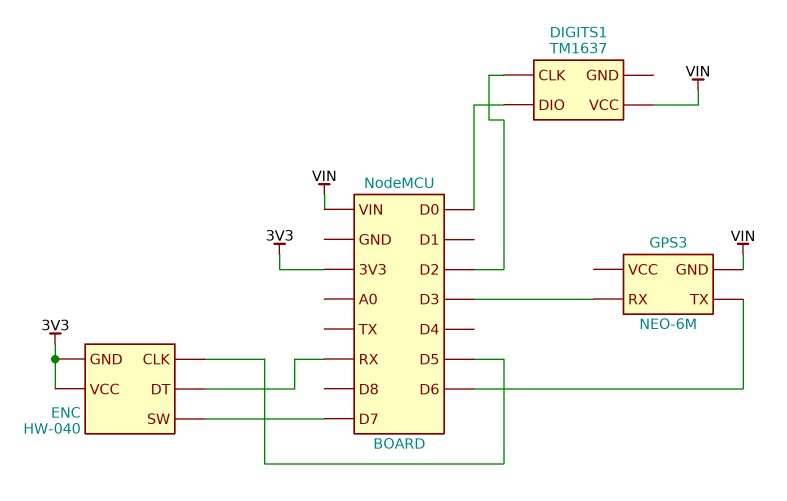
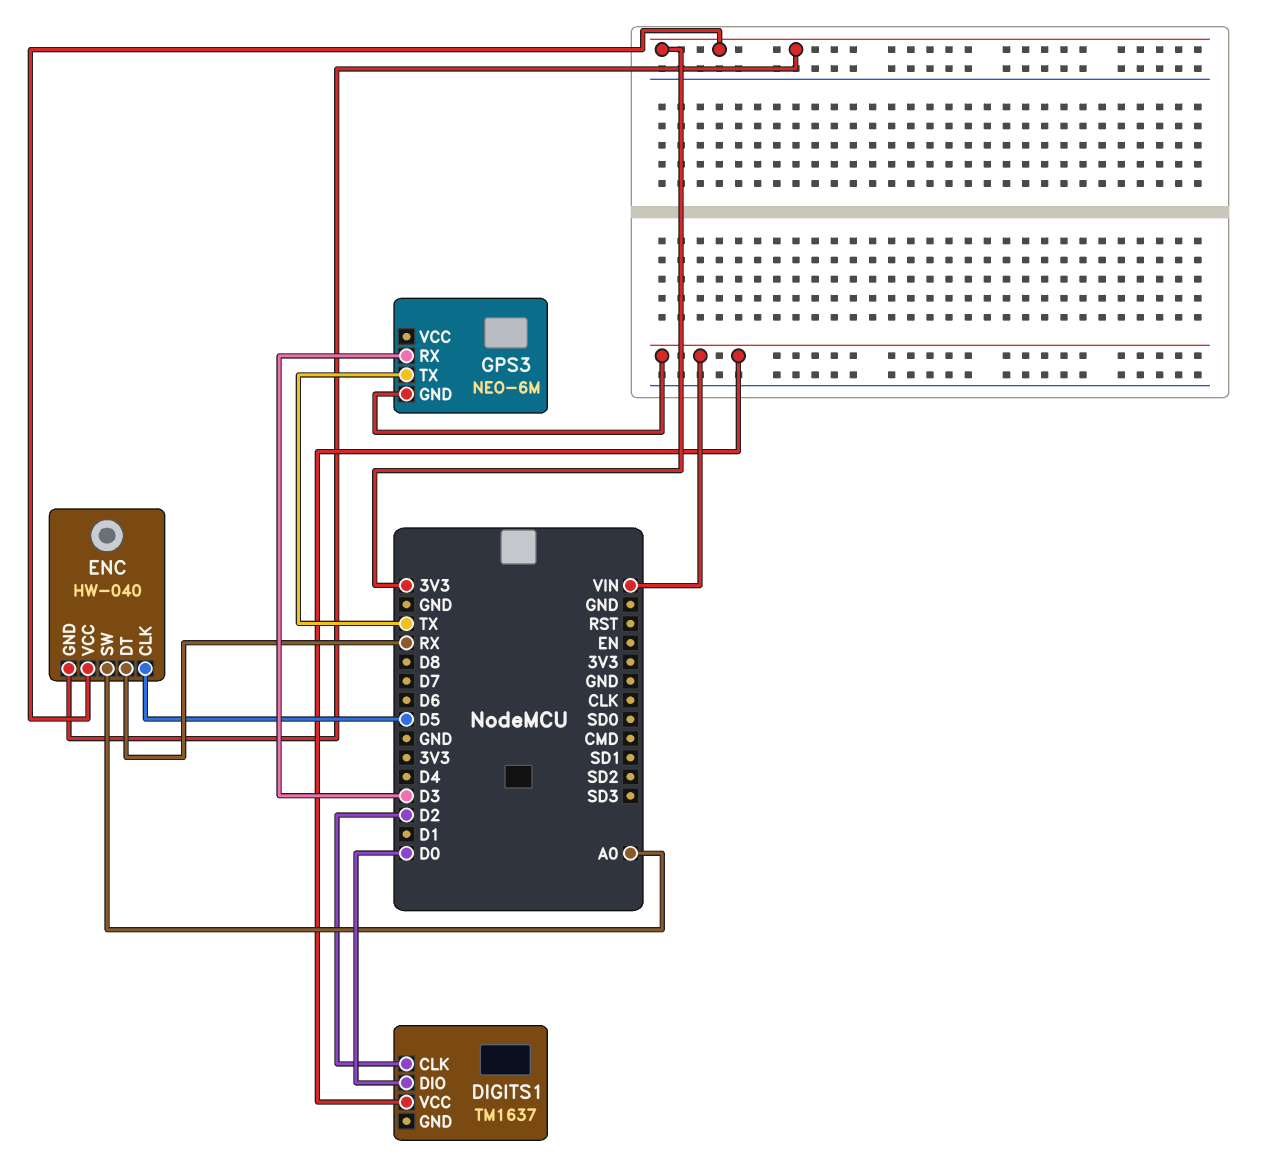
ENC pin SW: D7 -> A0
GPS3 pin TX: D6 -> TX

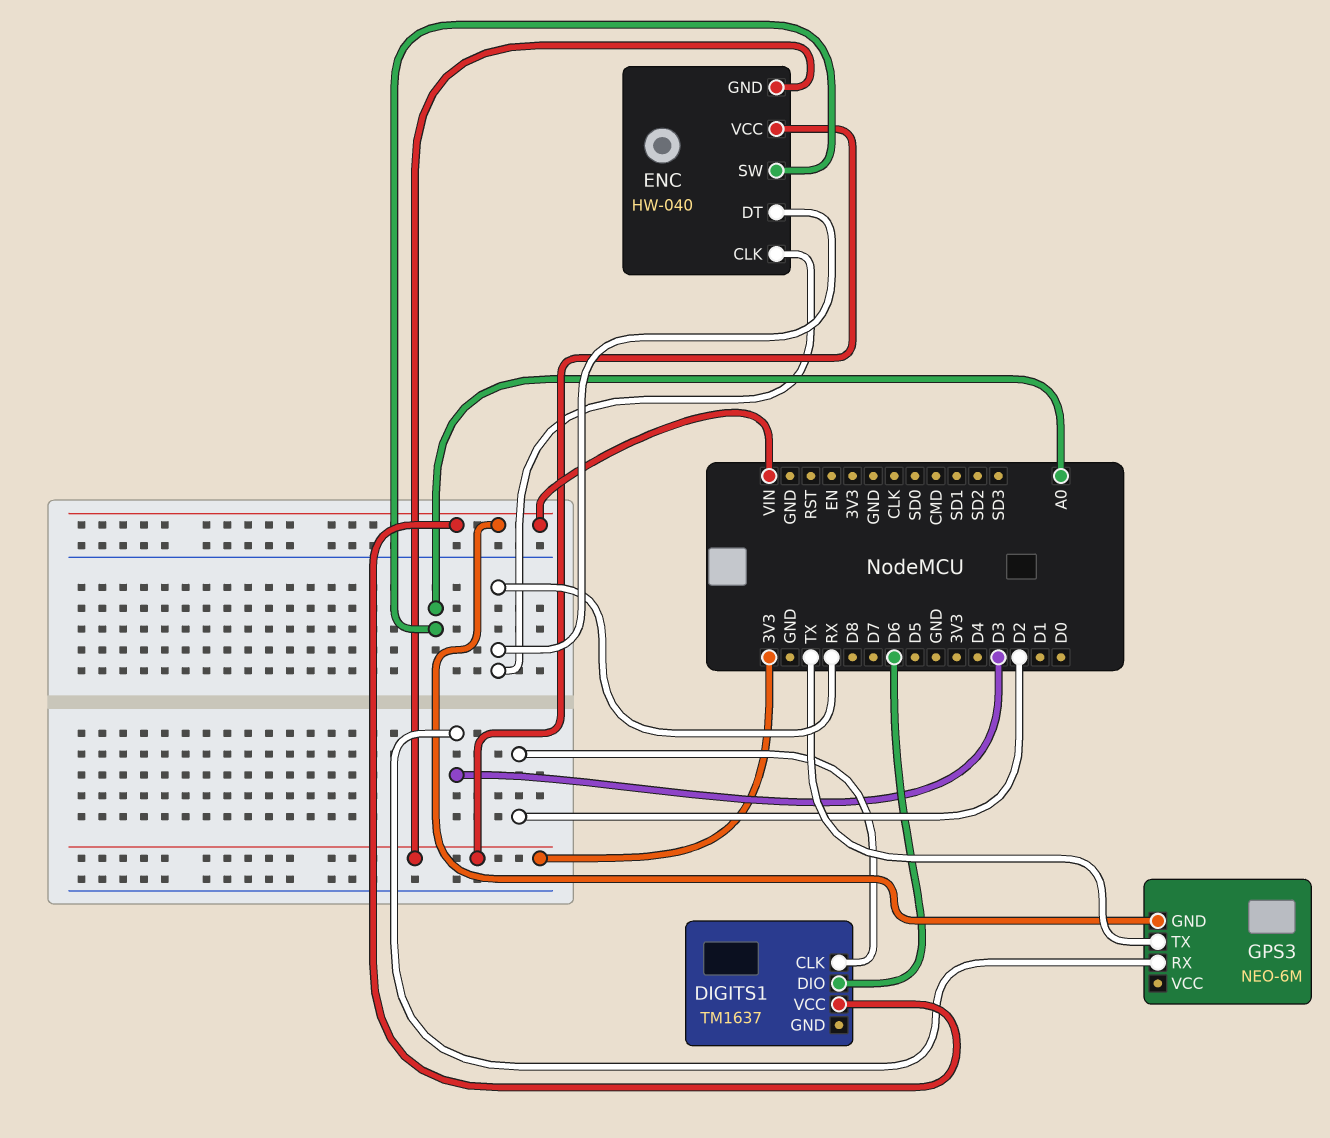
DIGITS1 pin DIO: D0 -> D6
ENC pin CLK: D5 -> RX

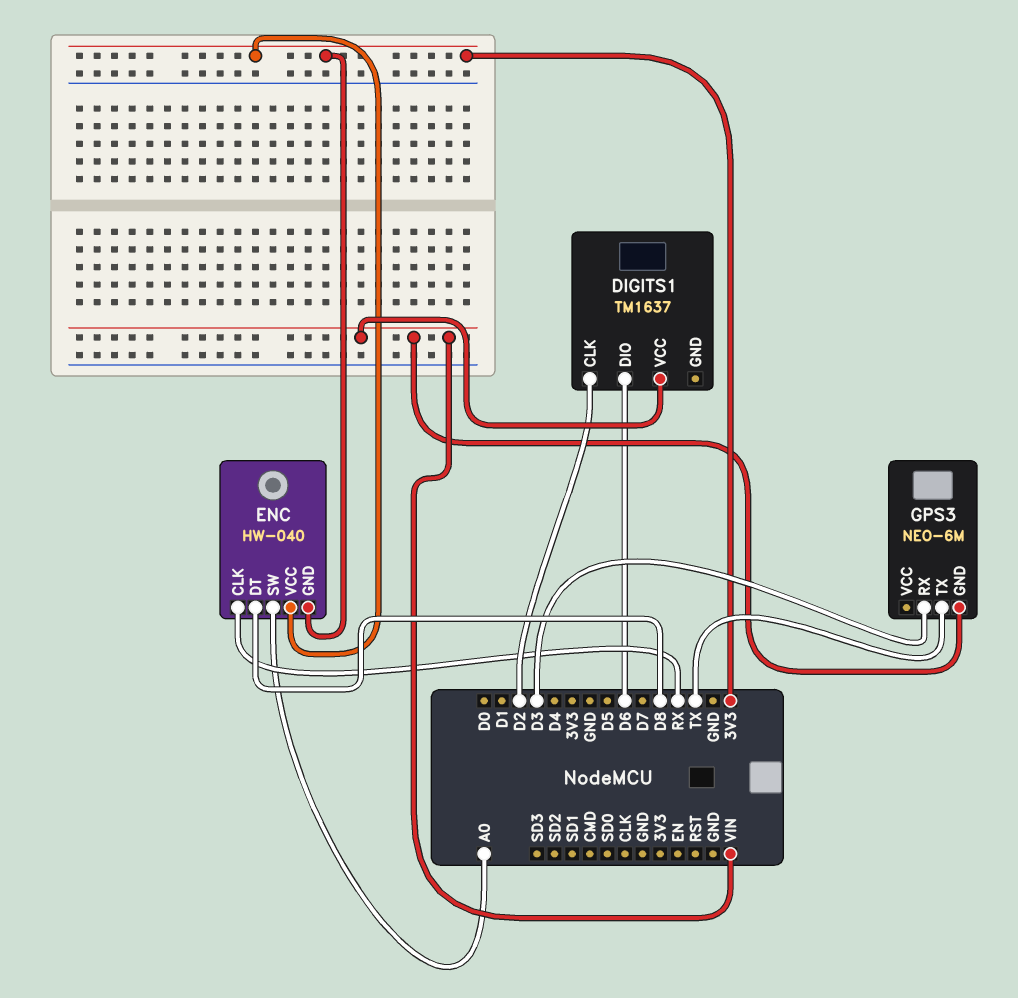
ENC pin DT: RX -> D8

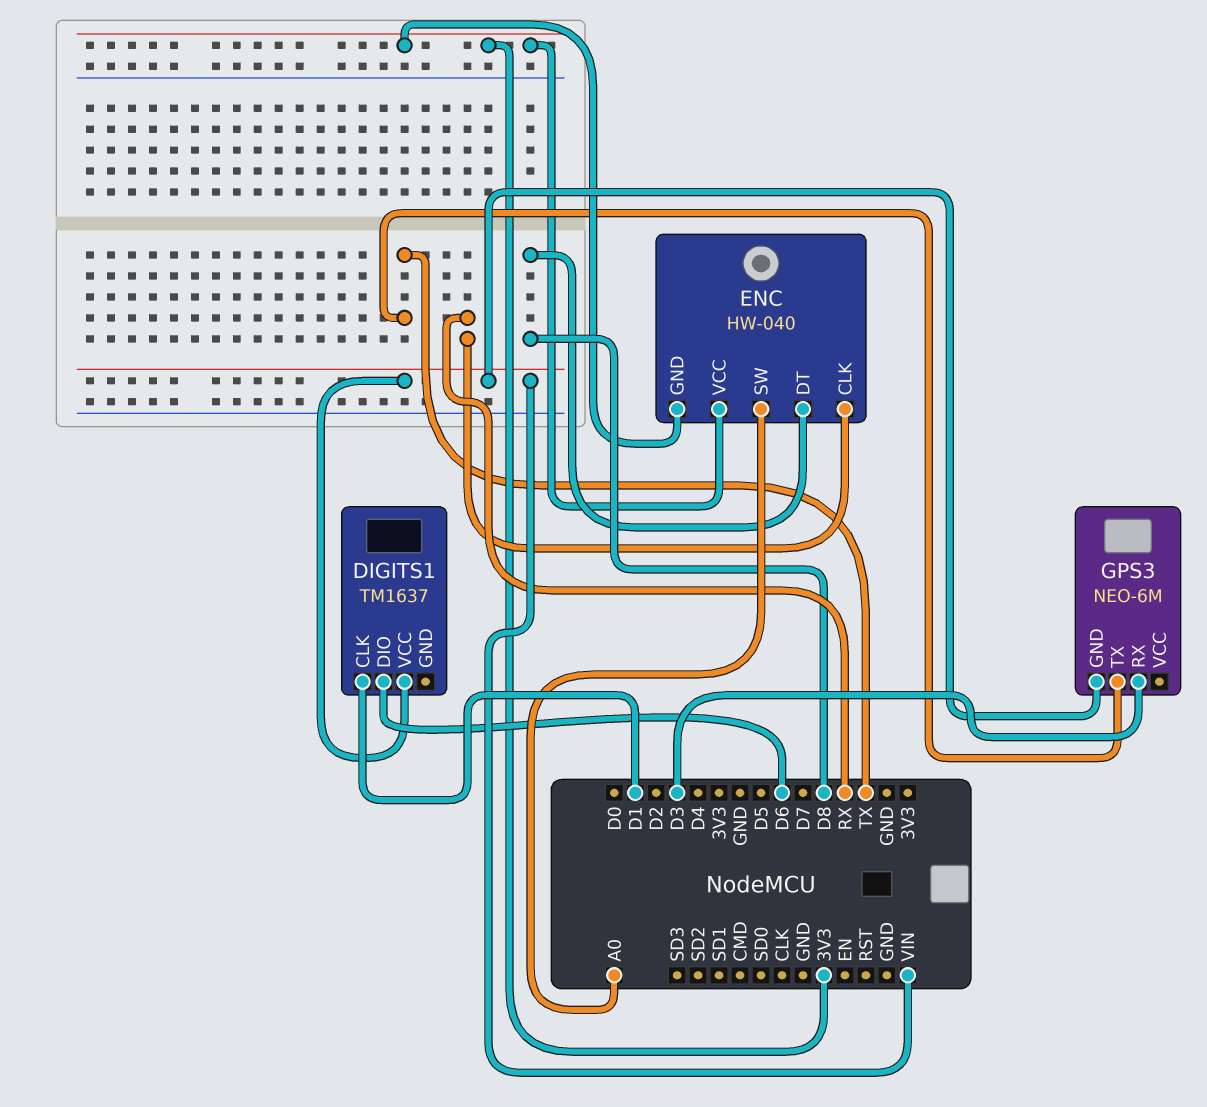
DIGITS1 pin CLK: D2 -> D1

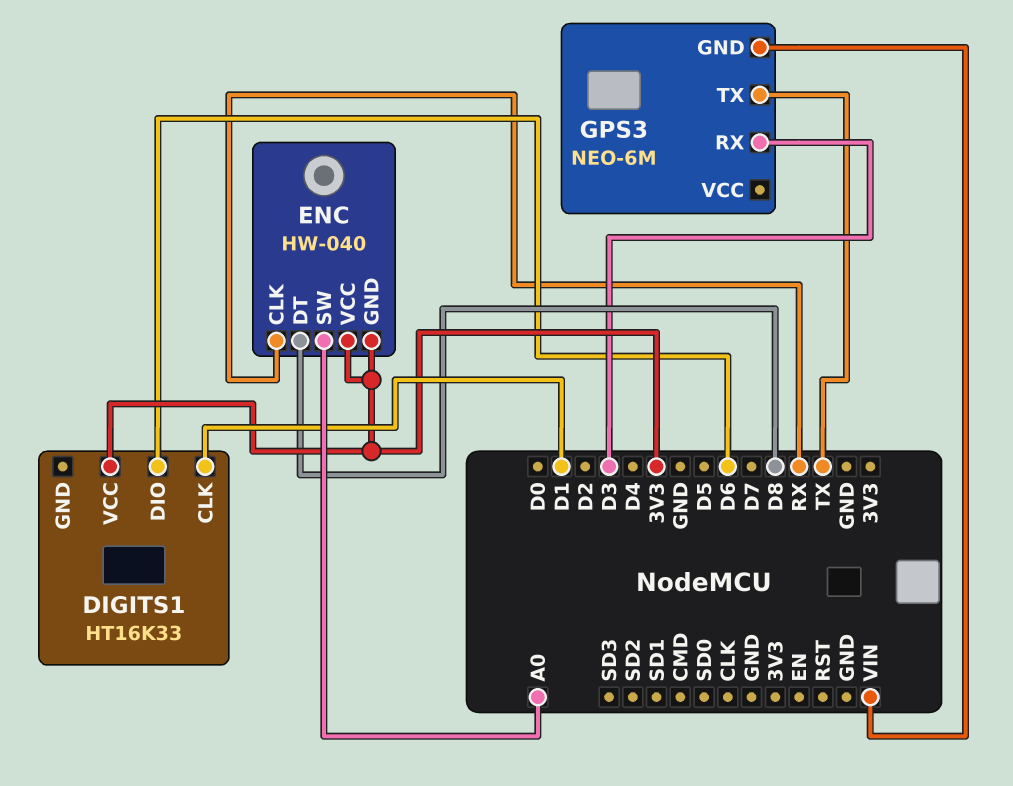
DIGITS1: TM1637 -> HT16K33
DIGITS1 pin VCC: VIN -> 3V3

